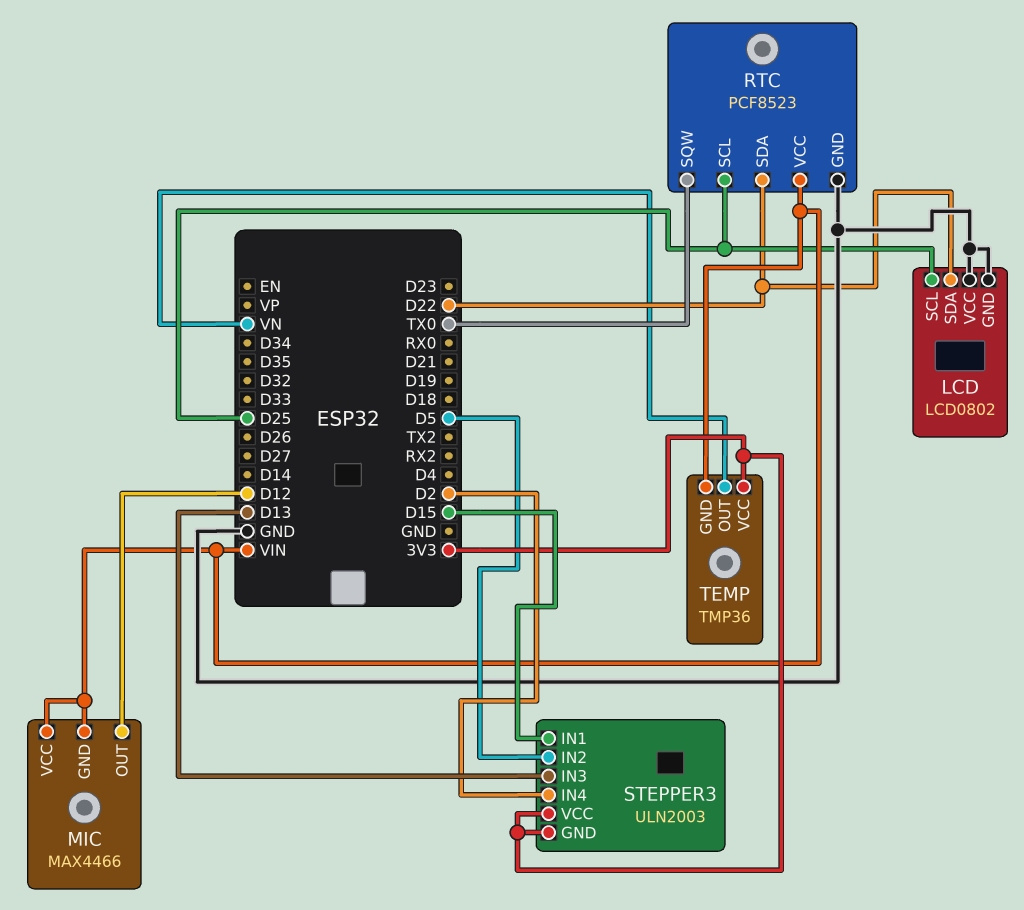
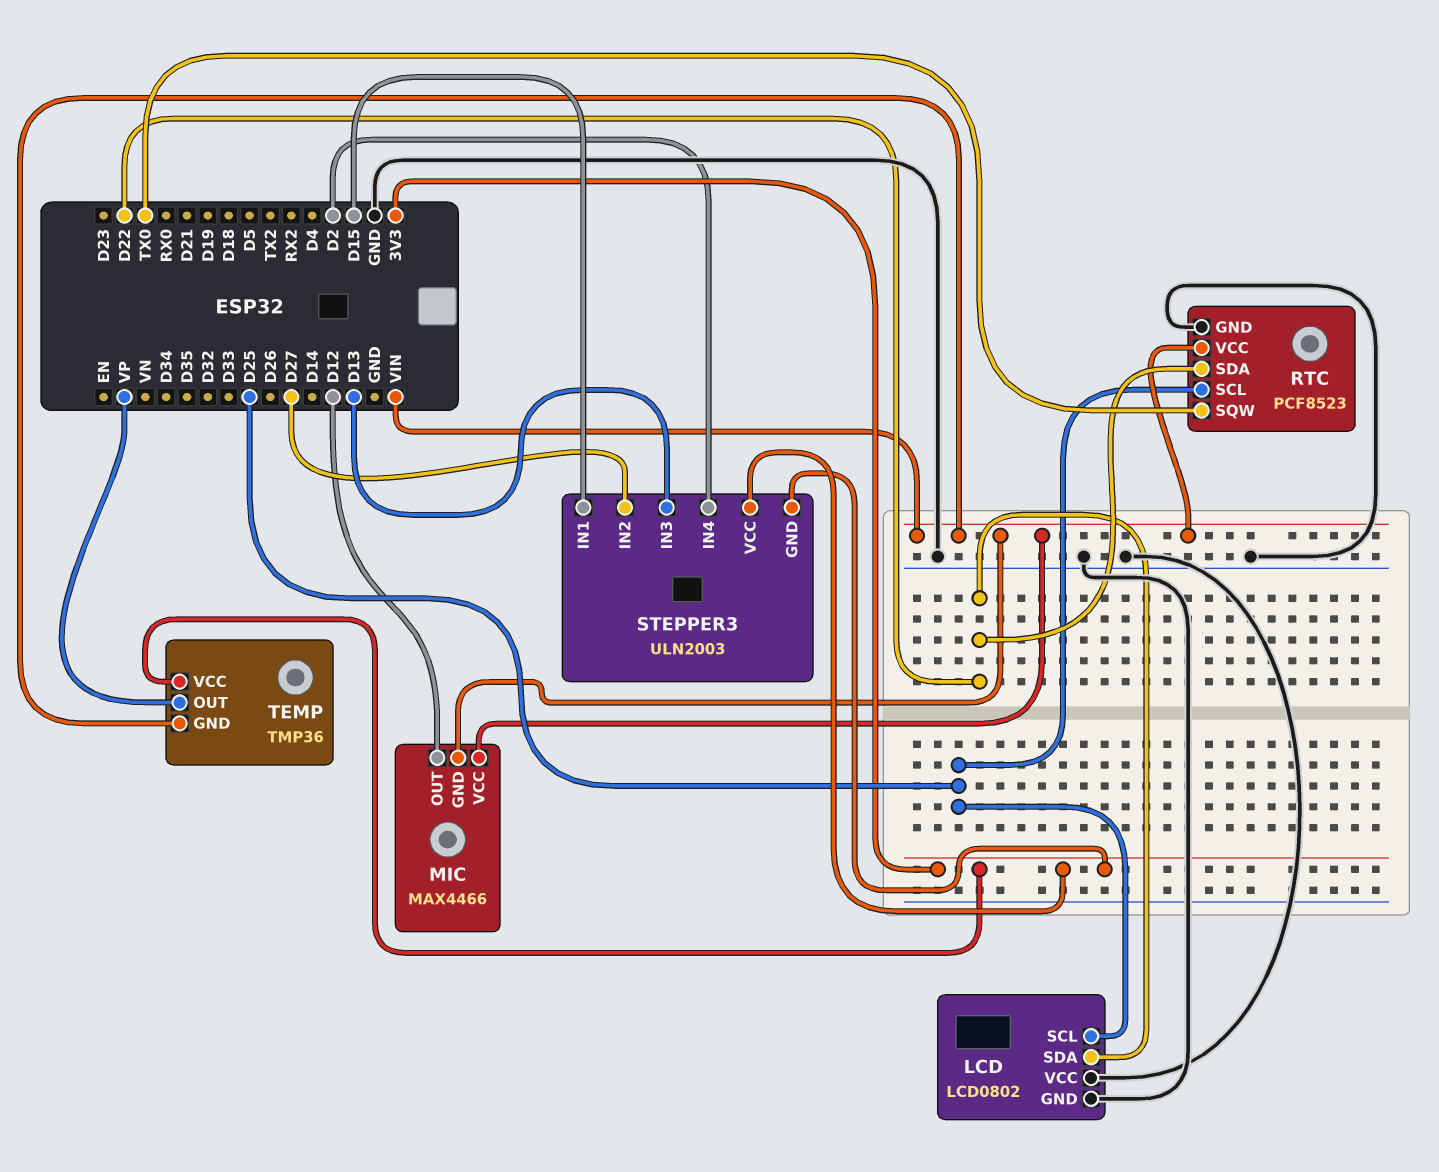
STEPPER3 pin IN2: D5 -> D27
TEMP pin OUT: VN -> VP

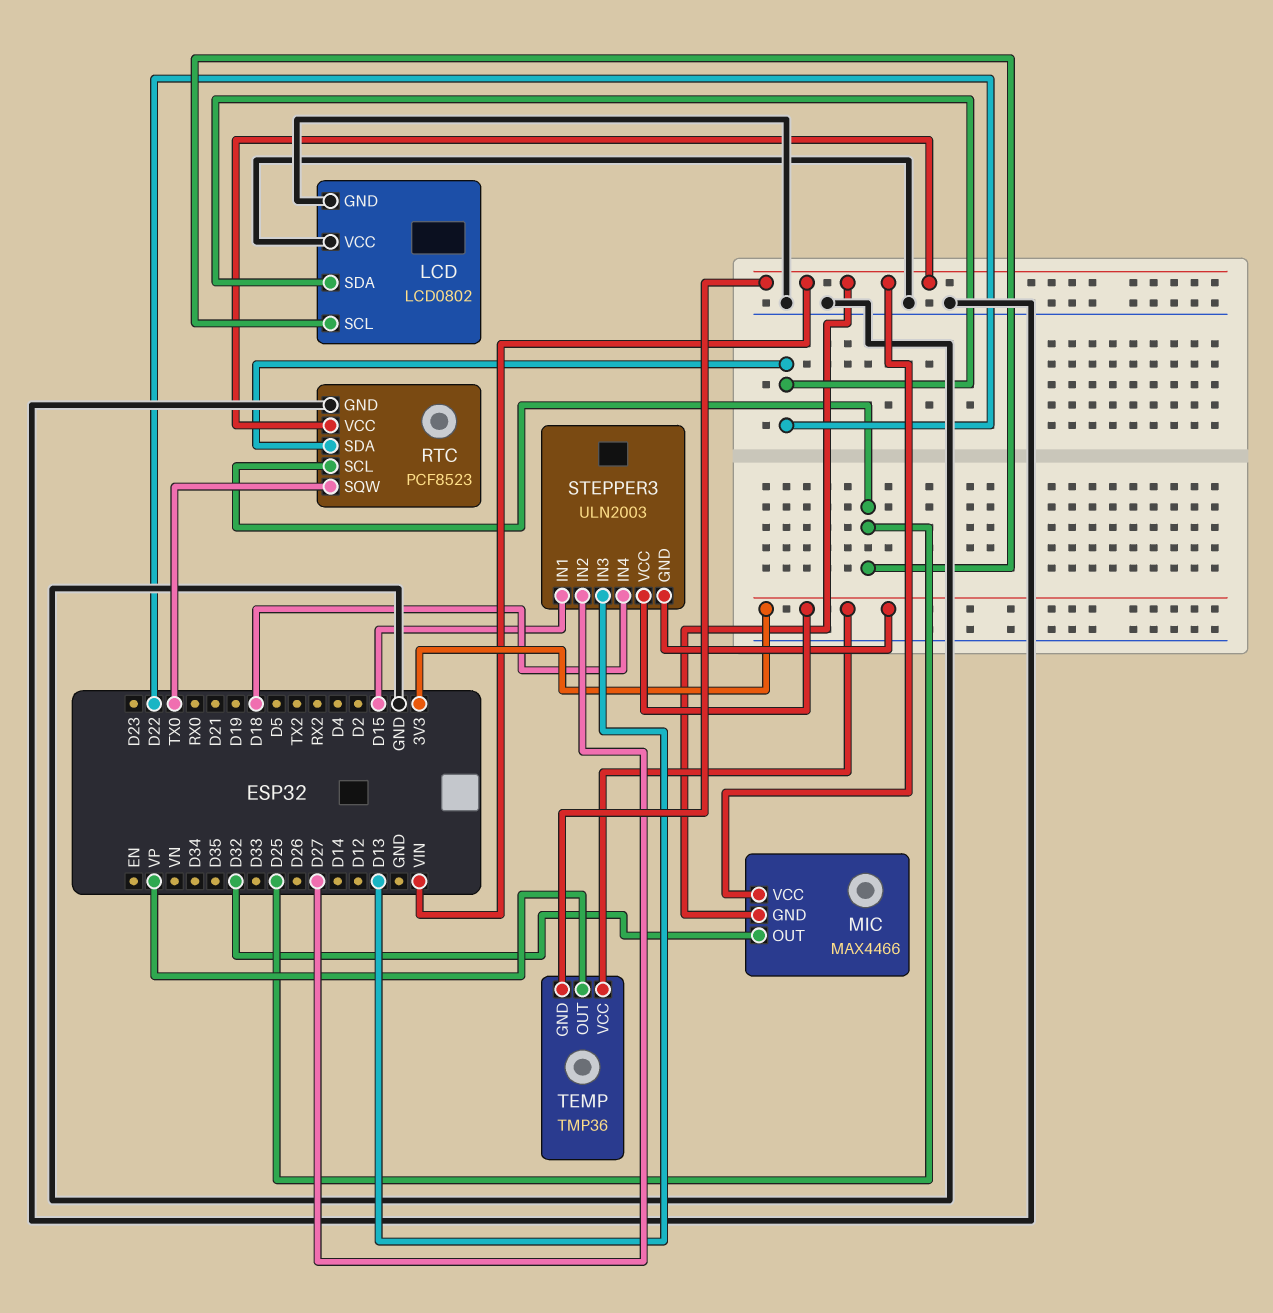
MIC pin OUT: D12 -> D32
STEPPER3 pin IN4: D2 -> D18

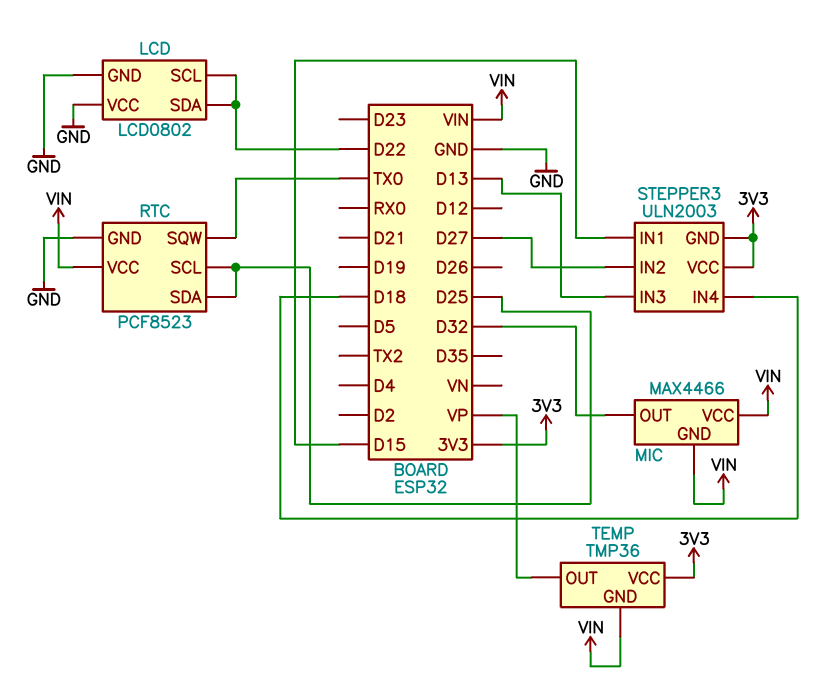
LCD pin SCL: D25 -> D22
RTC pin SDA: D22 -> D25

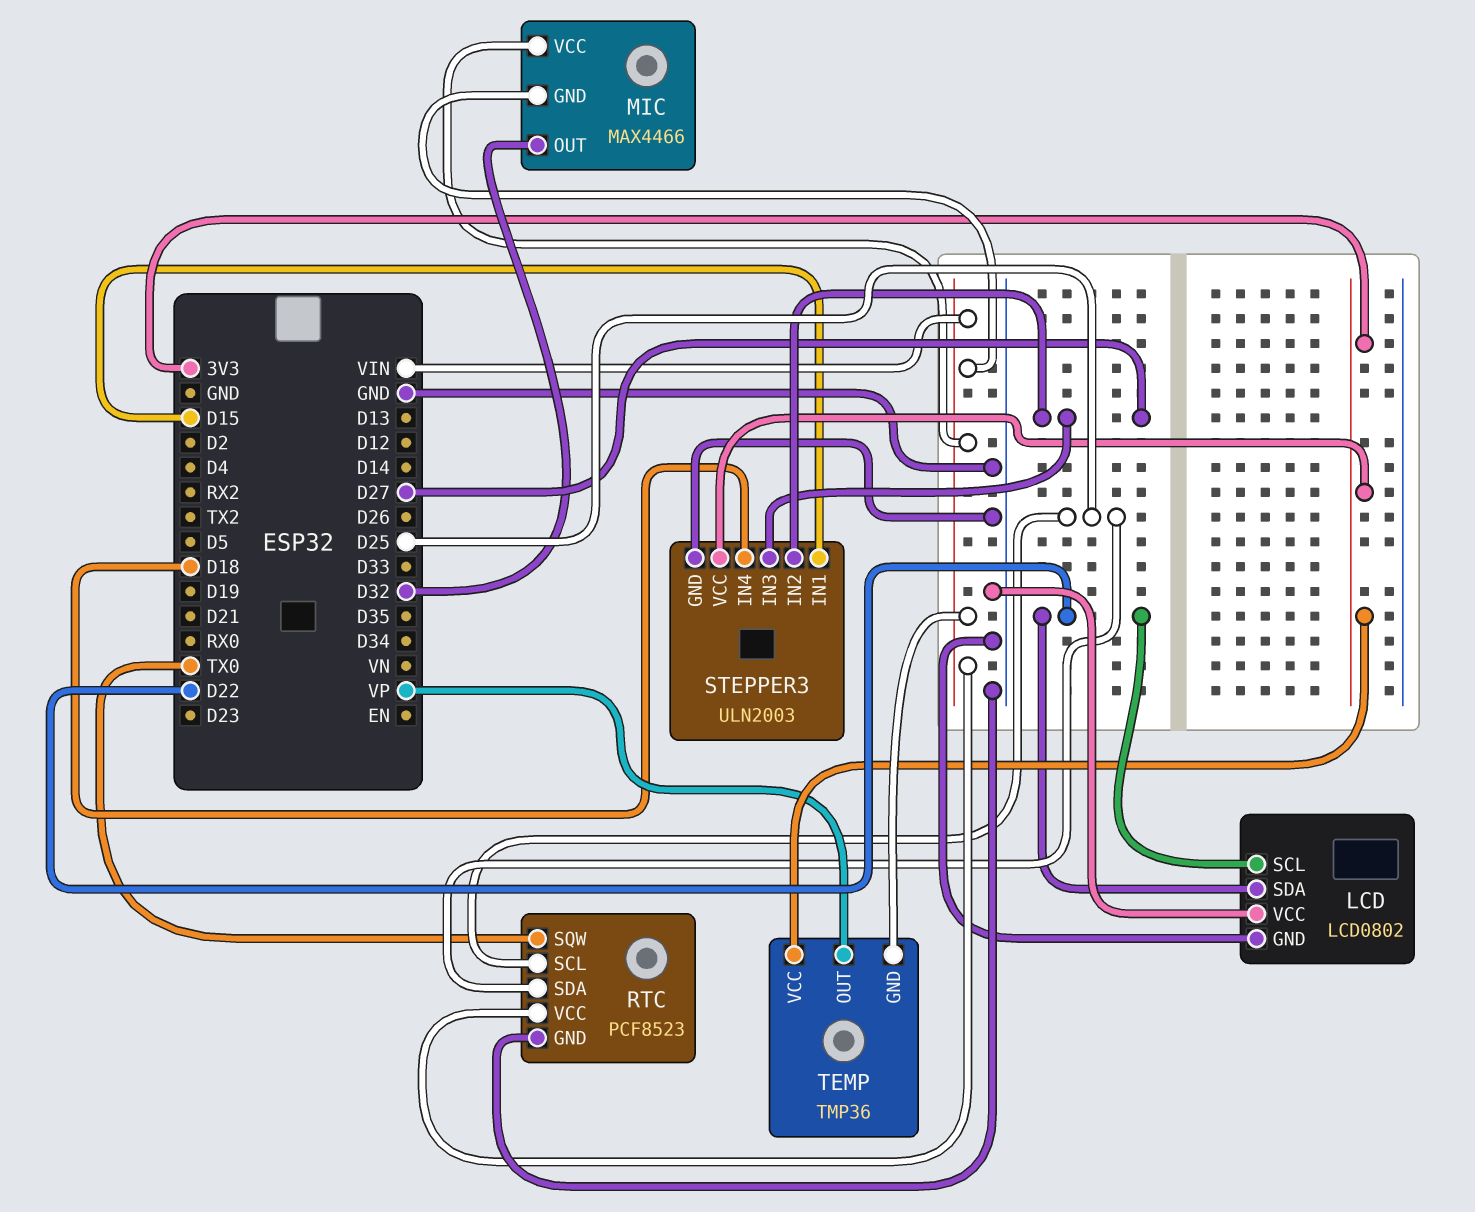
STEPPER3 pin GND: 3V3 -> GND
STEPPER3 pin IN3: D13 -> D27

